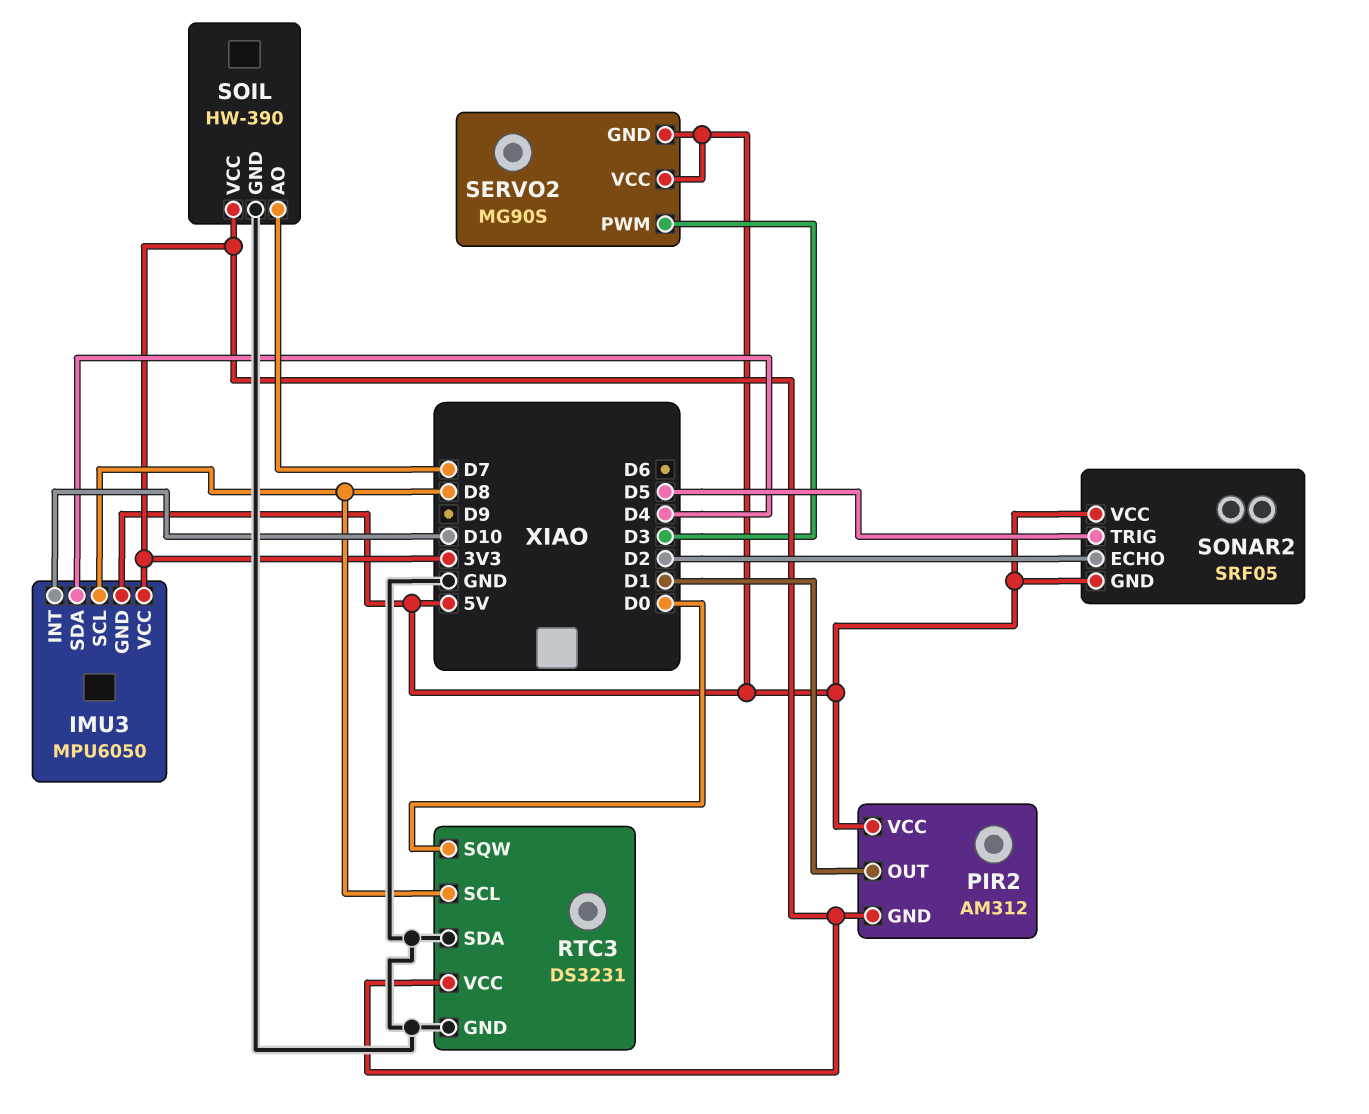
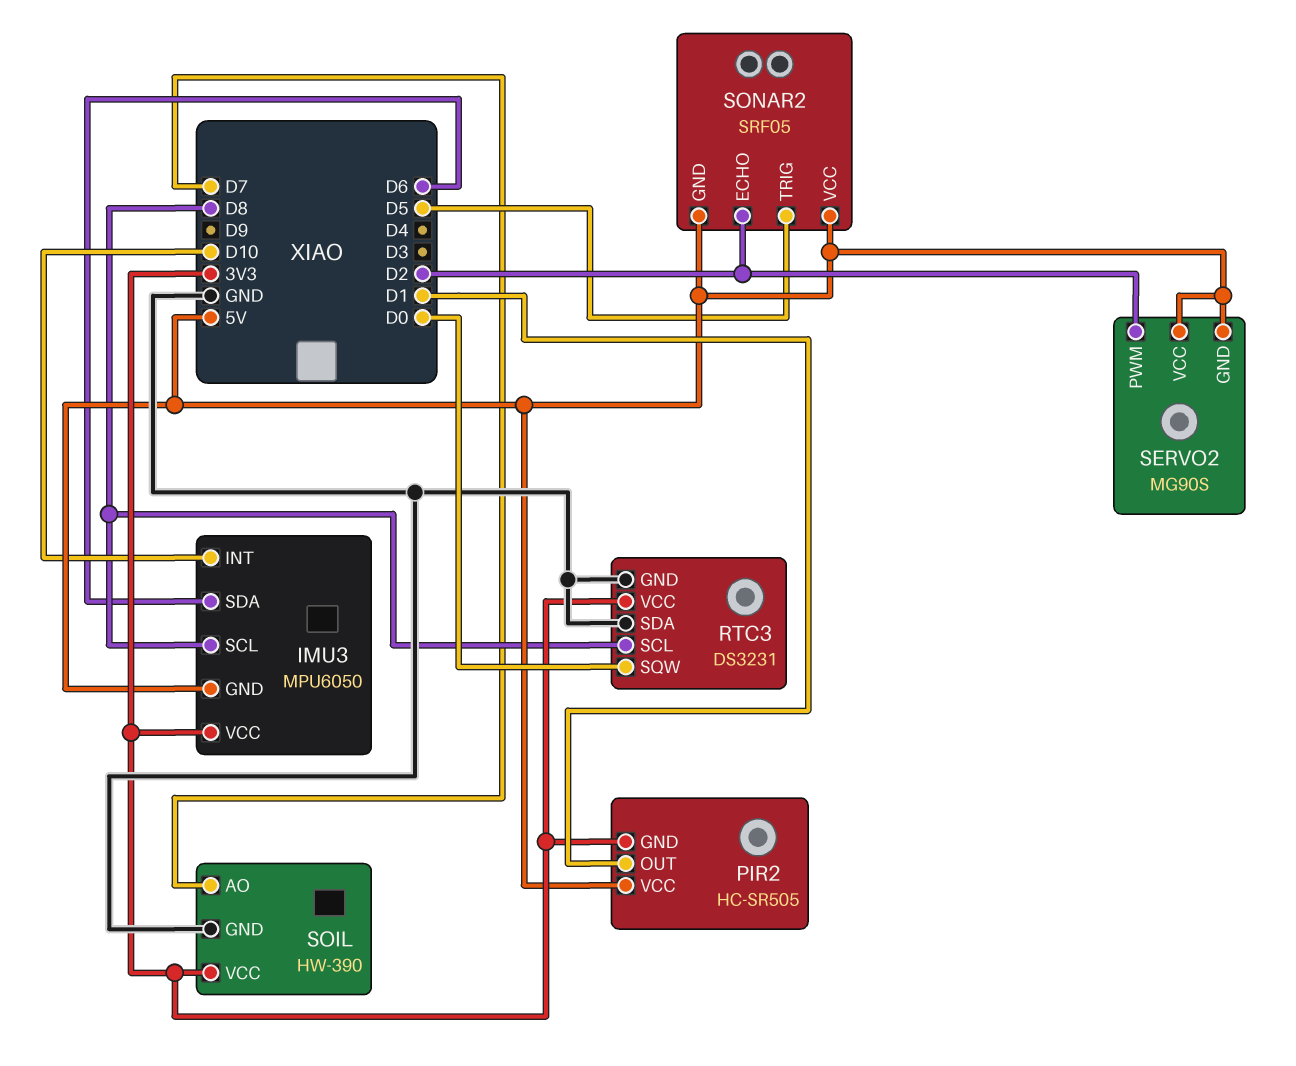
IMU3 pin SDA: D4 -> D6
PIR2: AM312 -> HC-SR505
SERVO2 pin PWM: D3 -> D2

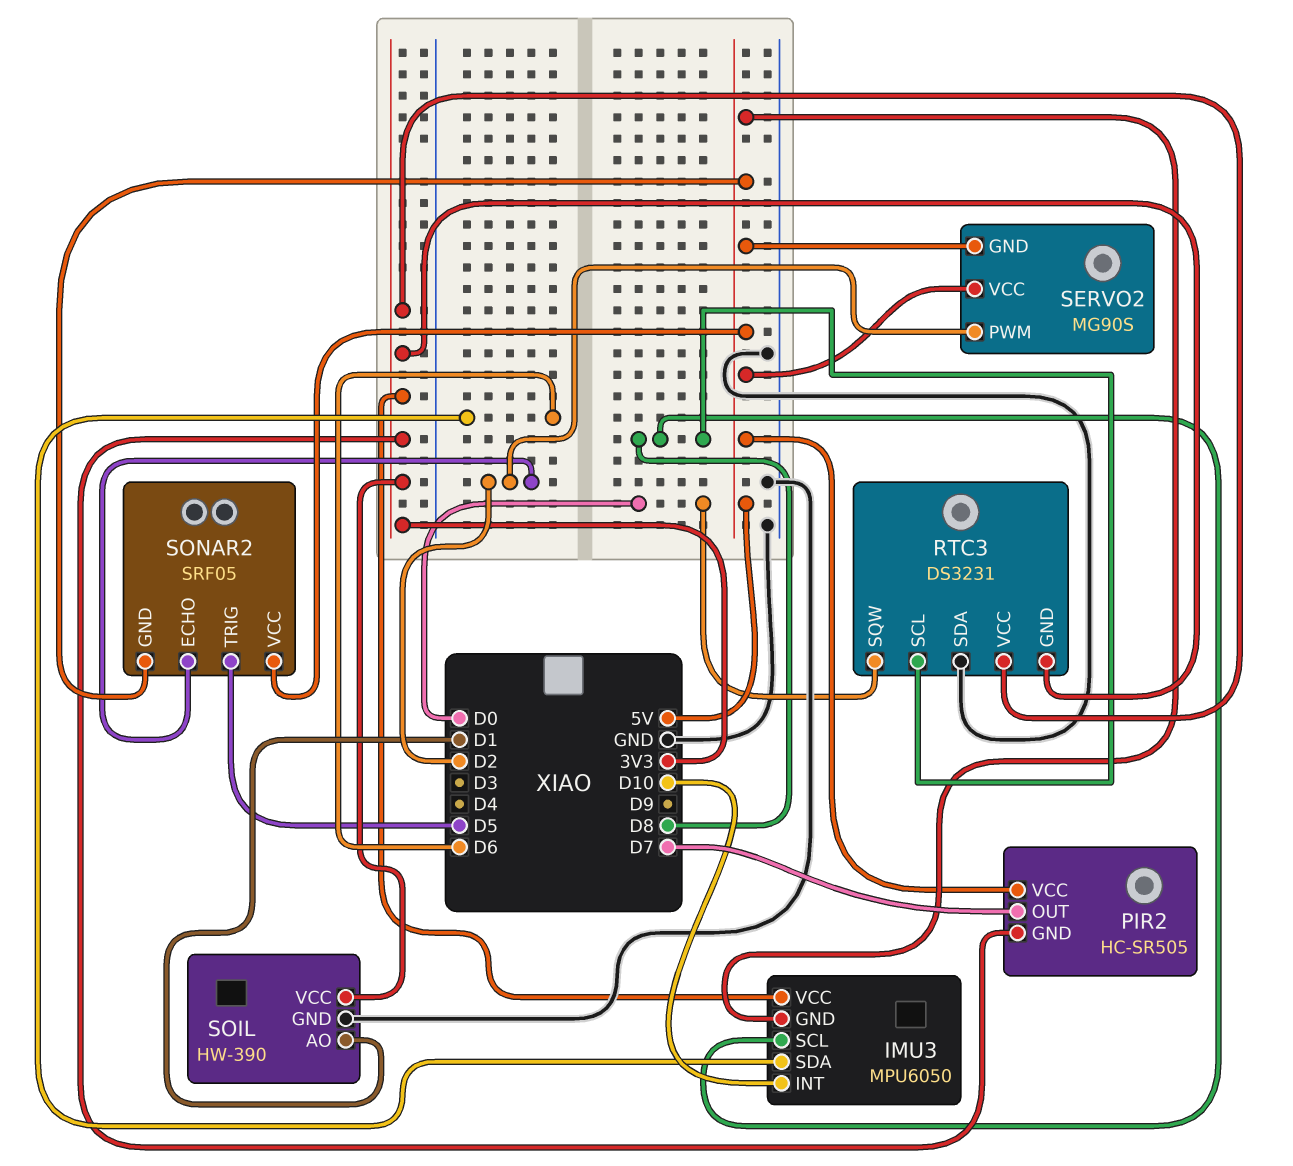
PIR2 pin OUT: D1 -> D7
RTC3 pin GND: GND -> 3V3
SOIL pin AO: D7 -> D1

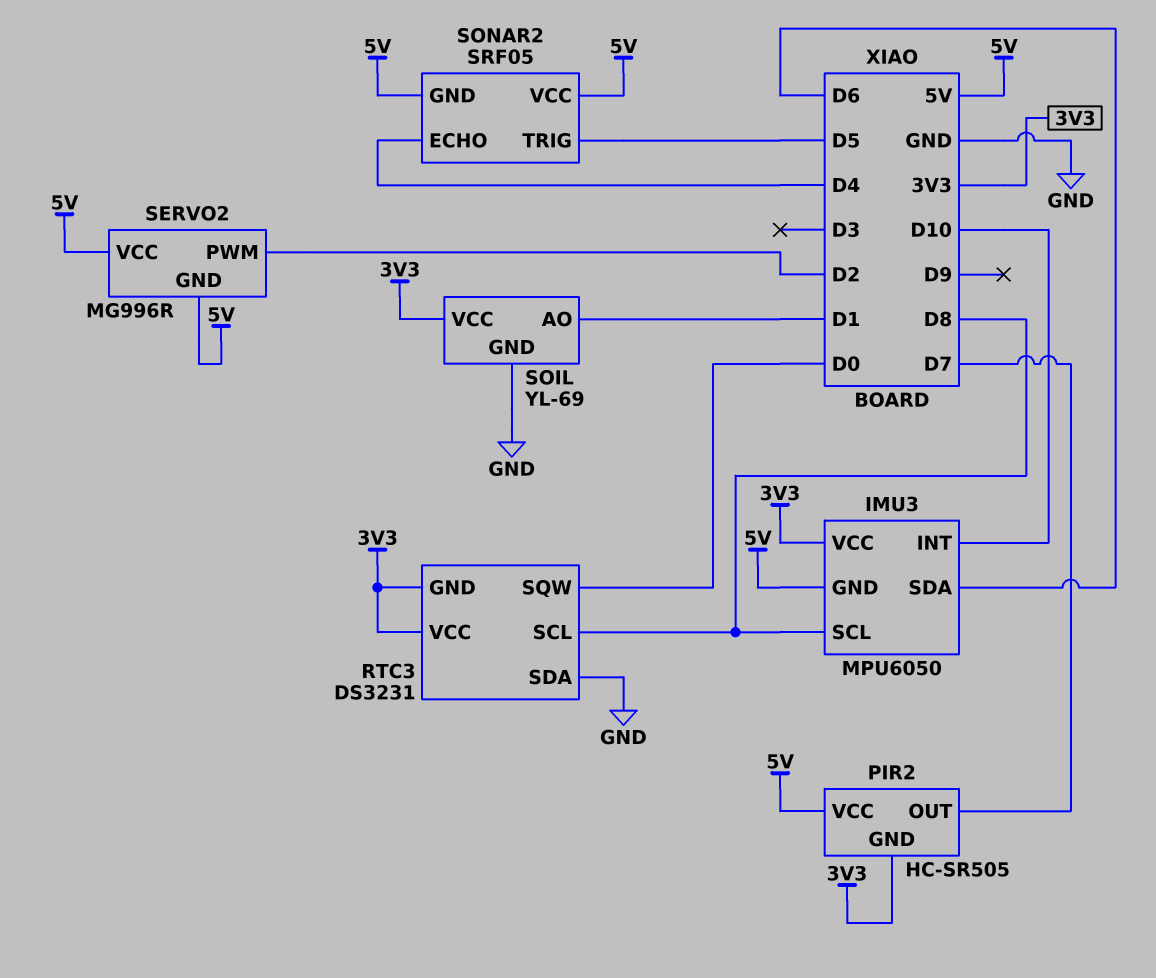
SERVO2: MG90S -> MG996R
SOIL: HW-390 -> YL-69
SONAR2 pin ECHO: D2 -> D4

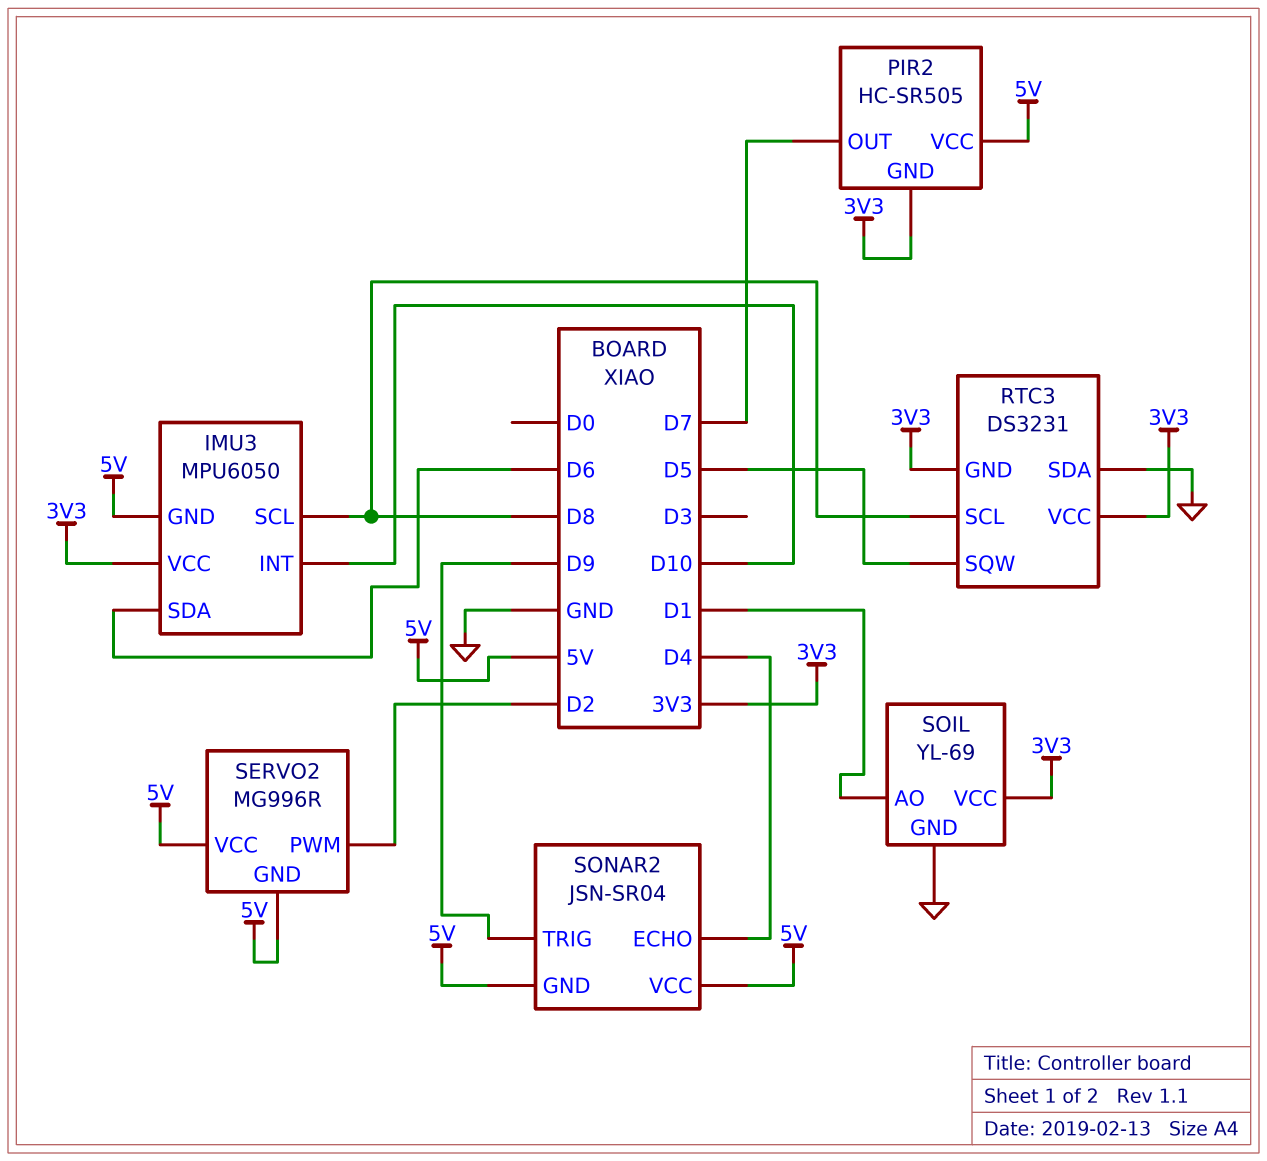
RTC3 pin SQW: D0 -> D5
SONAR2: SRF05 -> JSN-SR04
SONAR2 pin TRIG: D5 -> D9

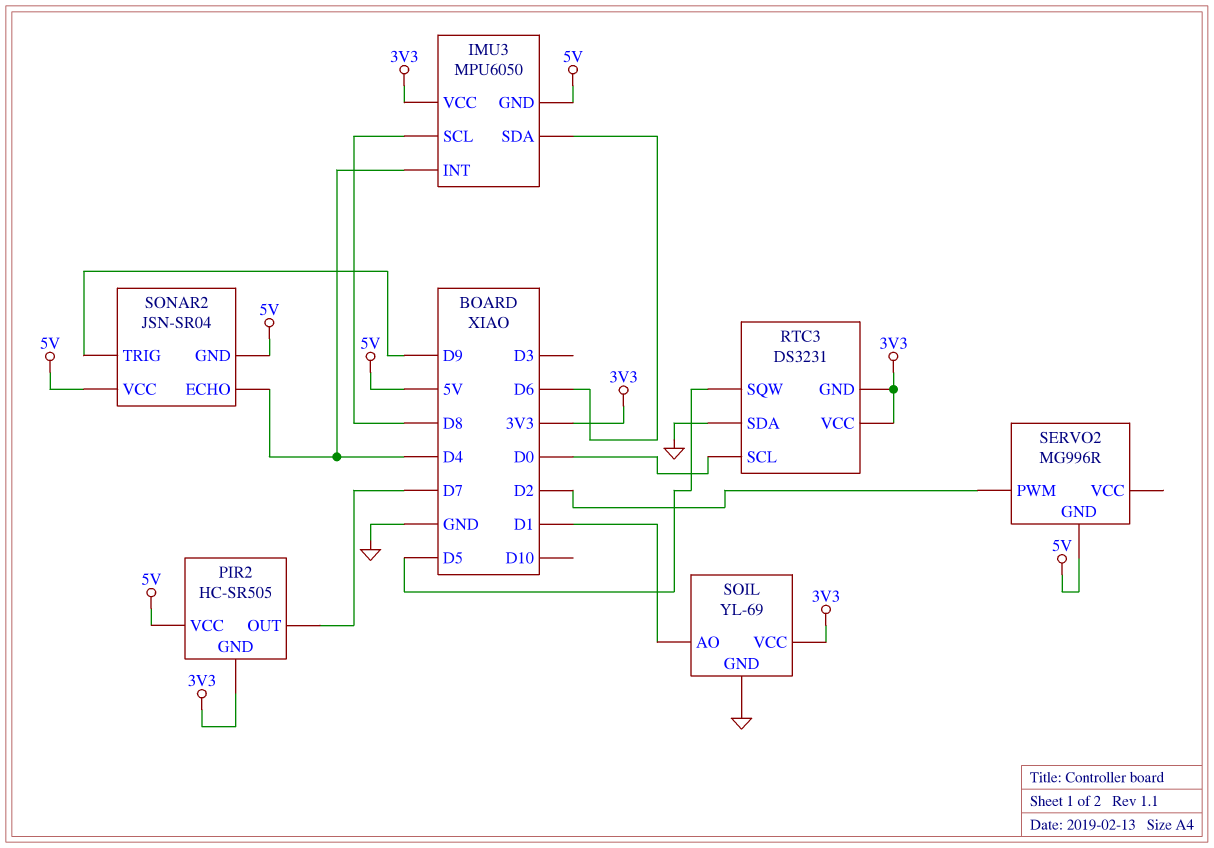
IMU3 pin INT: D10 -> D4
RTC3 pin SCL: D8 -> D0
SERVO2 pin VCC: 5V -> none

